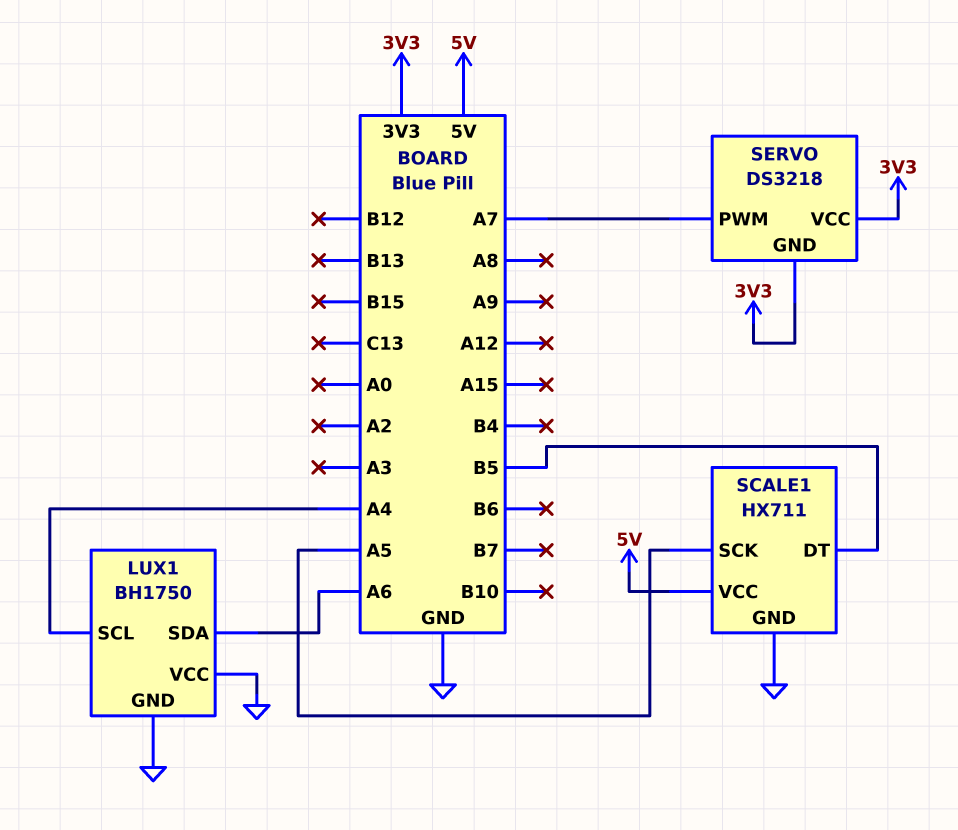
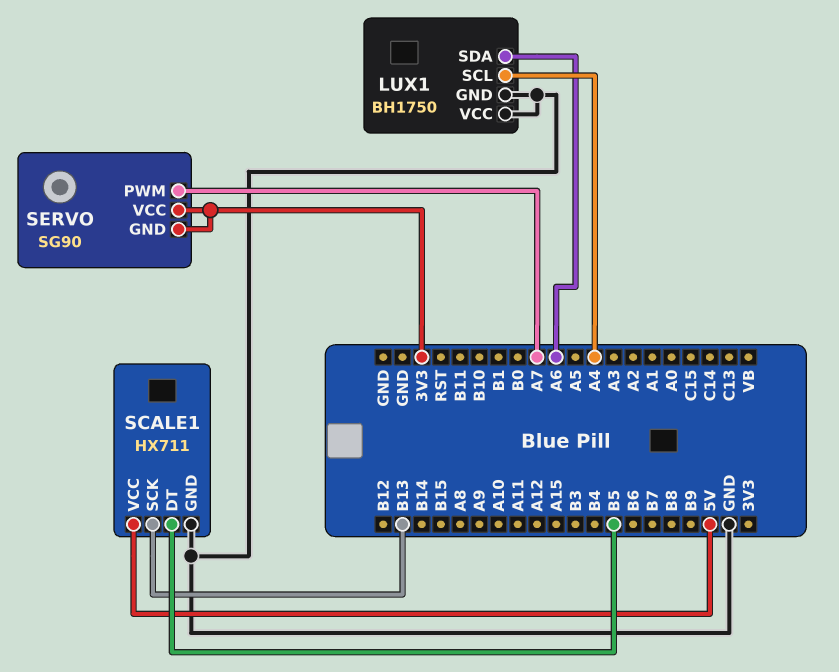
SCALE1 pin SCK: A5 -> B13
SERVO: DS3218 -> SG90

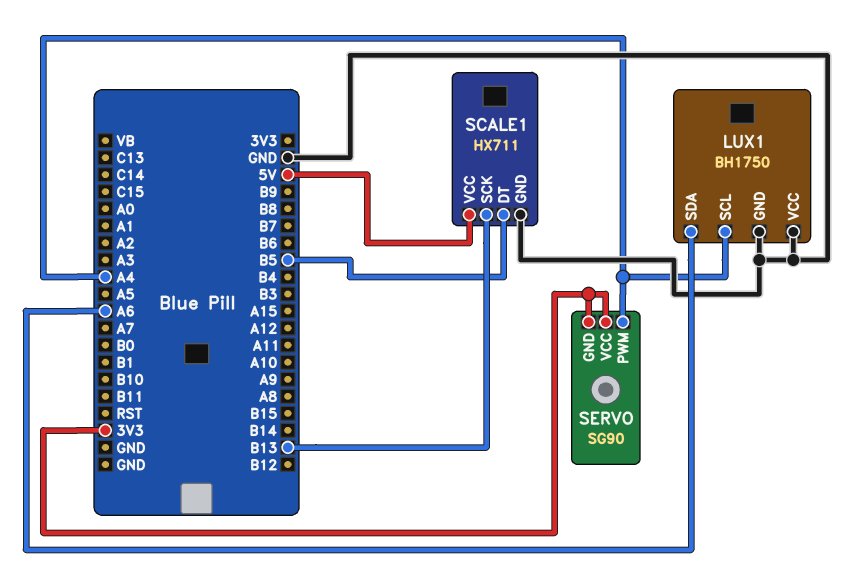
SERVO pin PWM: A7 -> A4

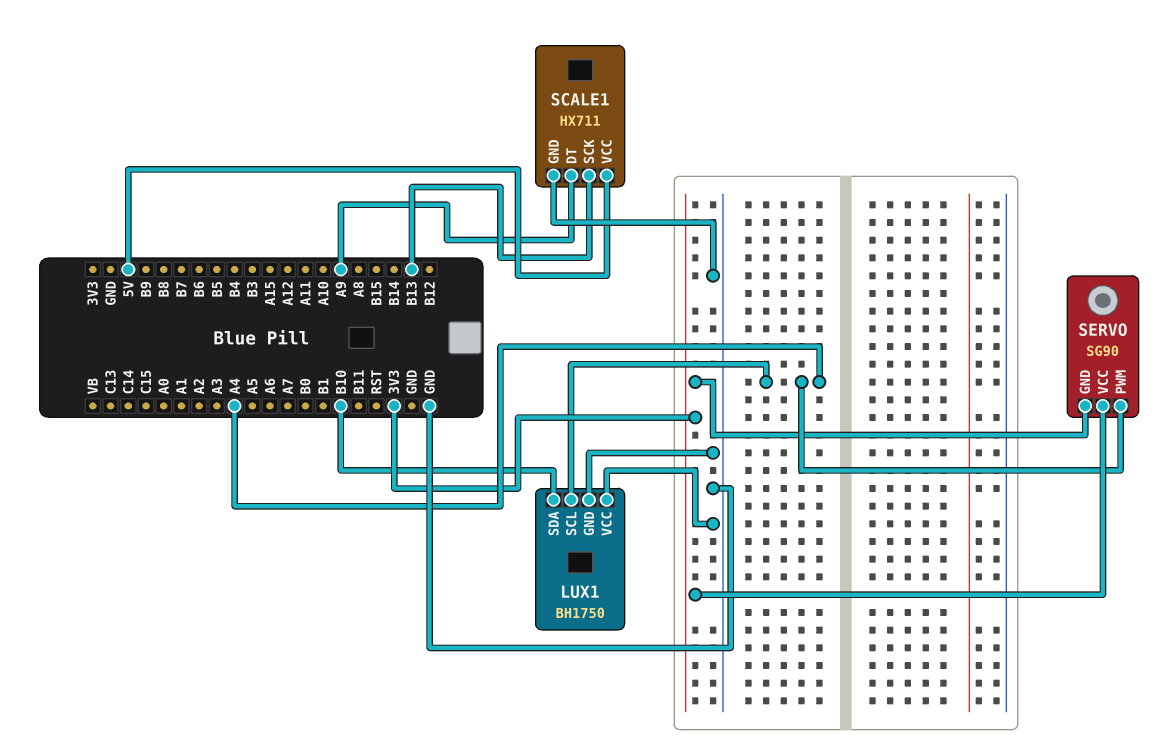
LUX1 pin SDA: A6 -> B10
SCALE1 pin DT: B5 -> A9

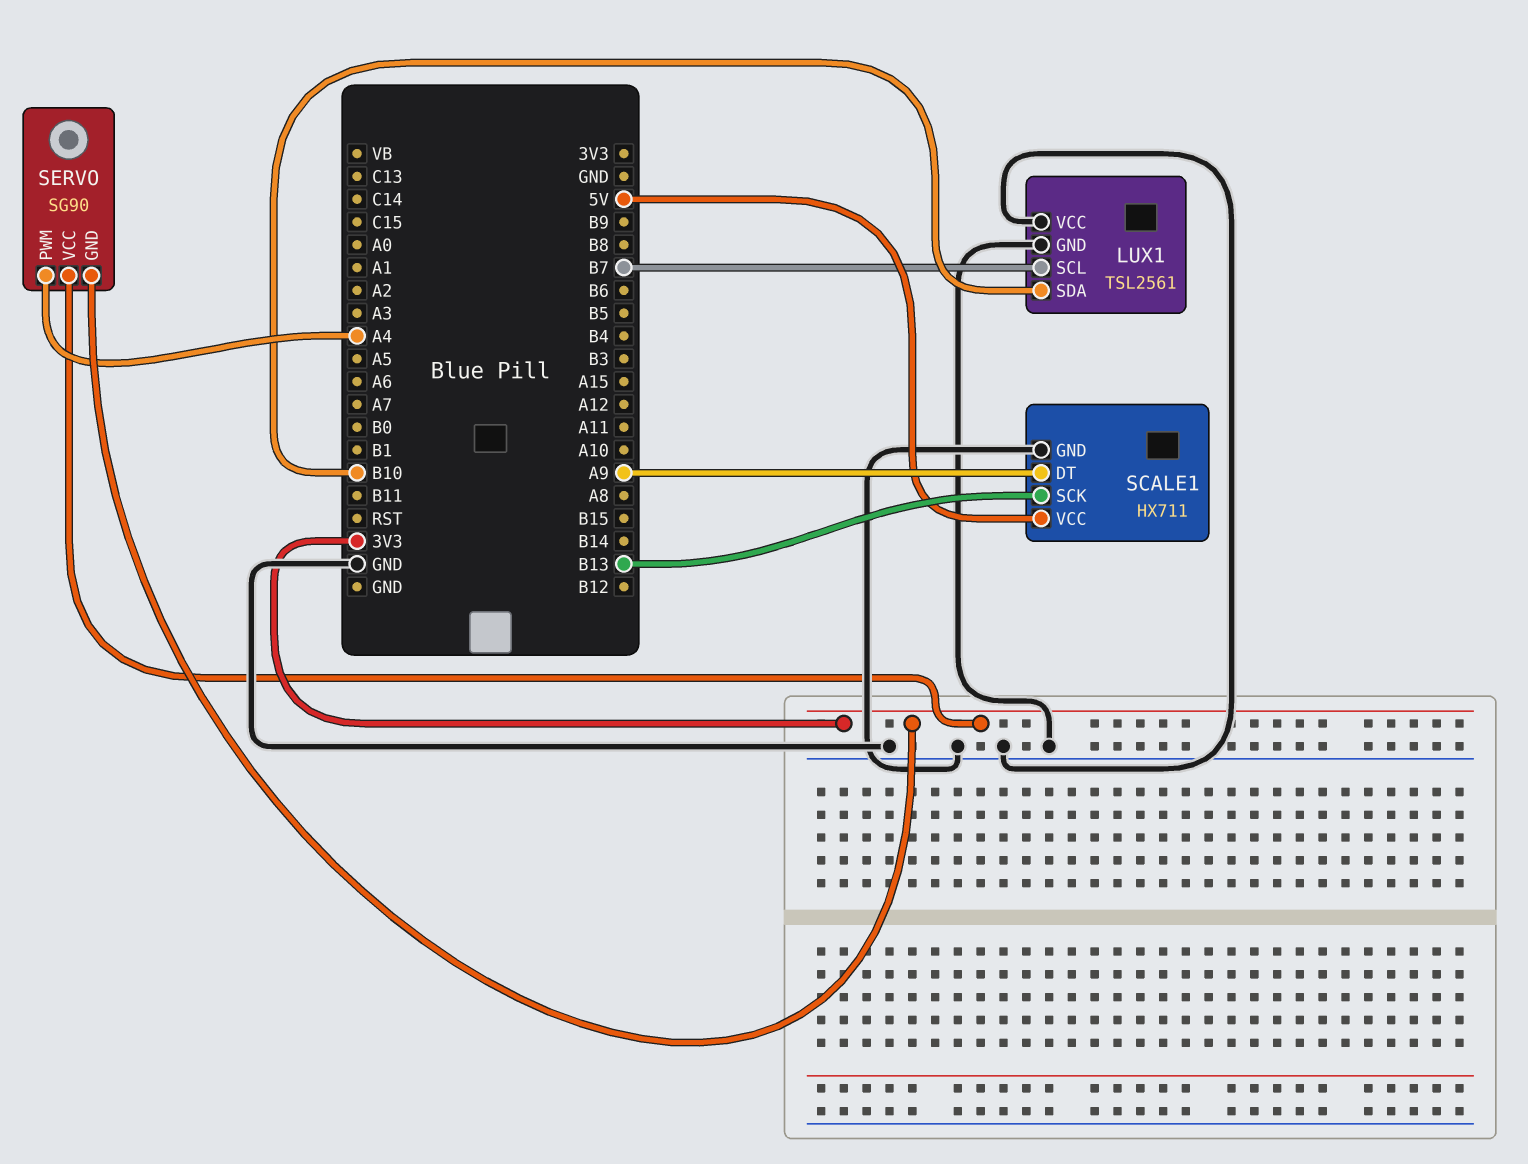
LUX1: BH1750 -> TSL2561
LUX1 pin SCL: A4 -> B7

